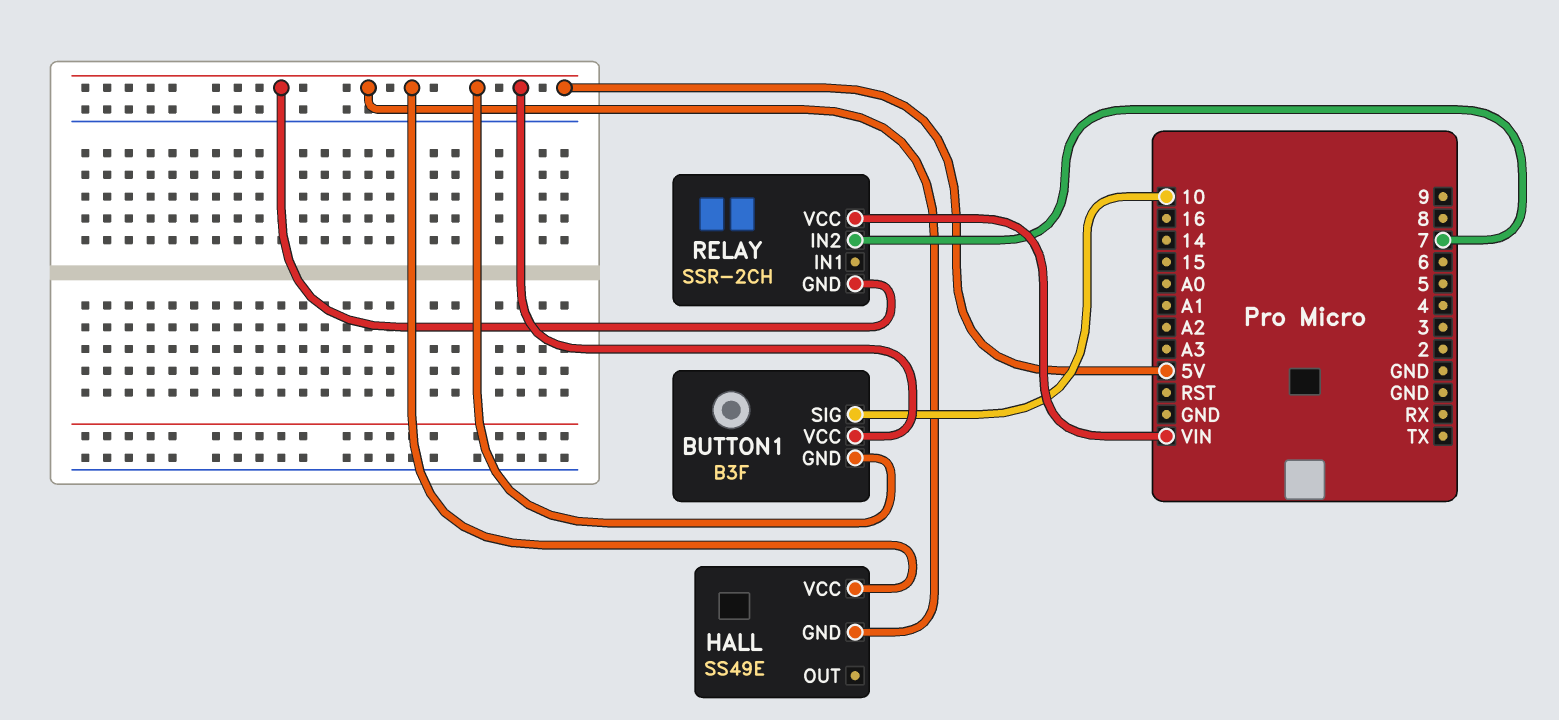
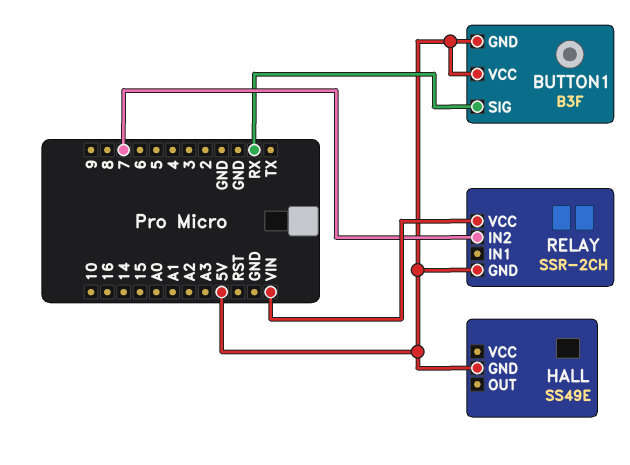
BUTTON1 pin SIG: 10 -> RX
HALL pin VCC: 5V -> none

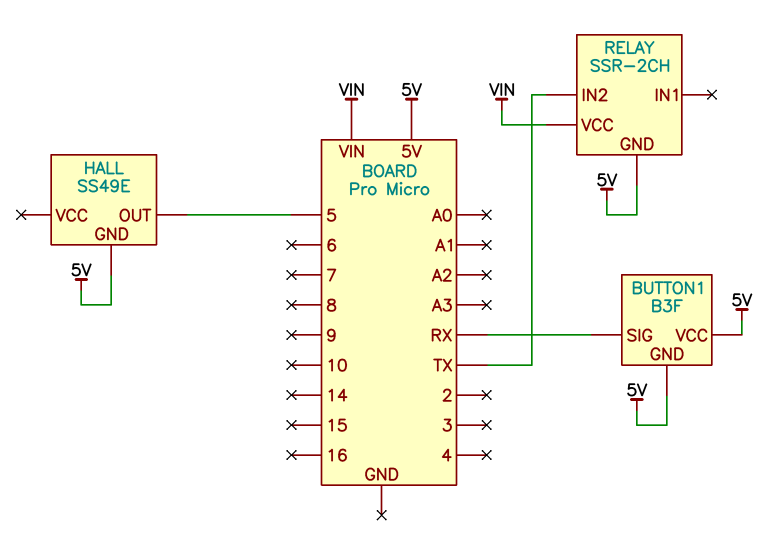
HALL pin OUT: none -> 5
RELAY pin IN2: 7 -> TX

